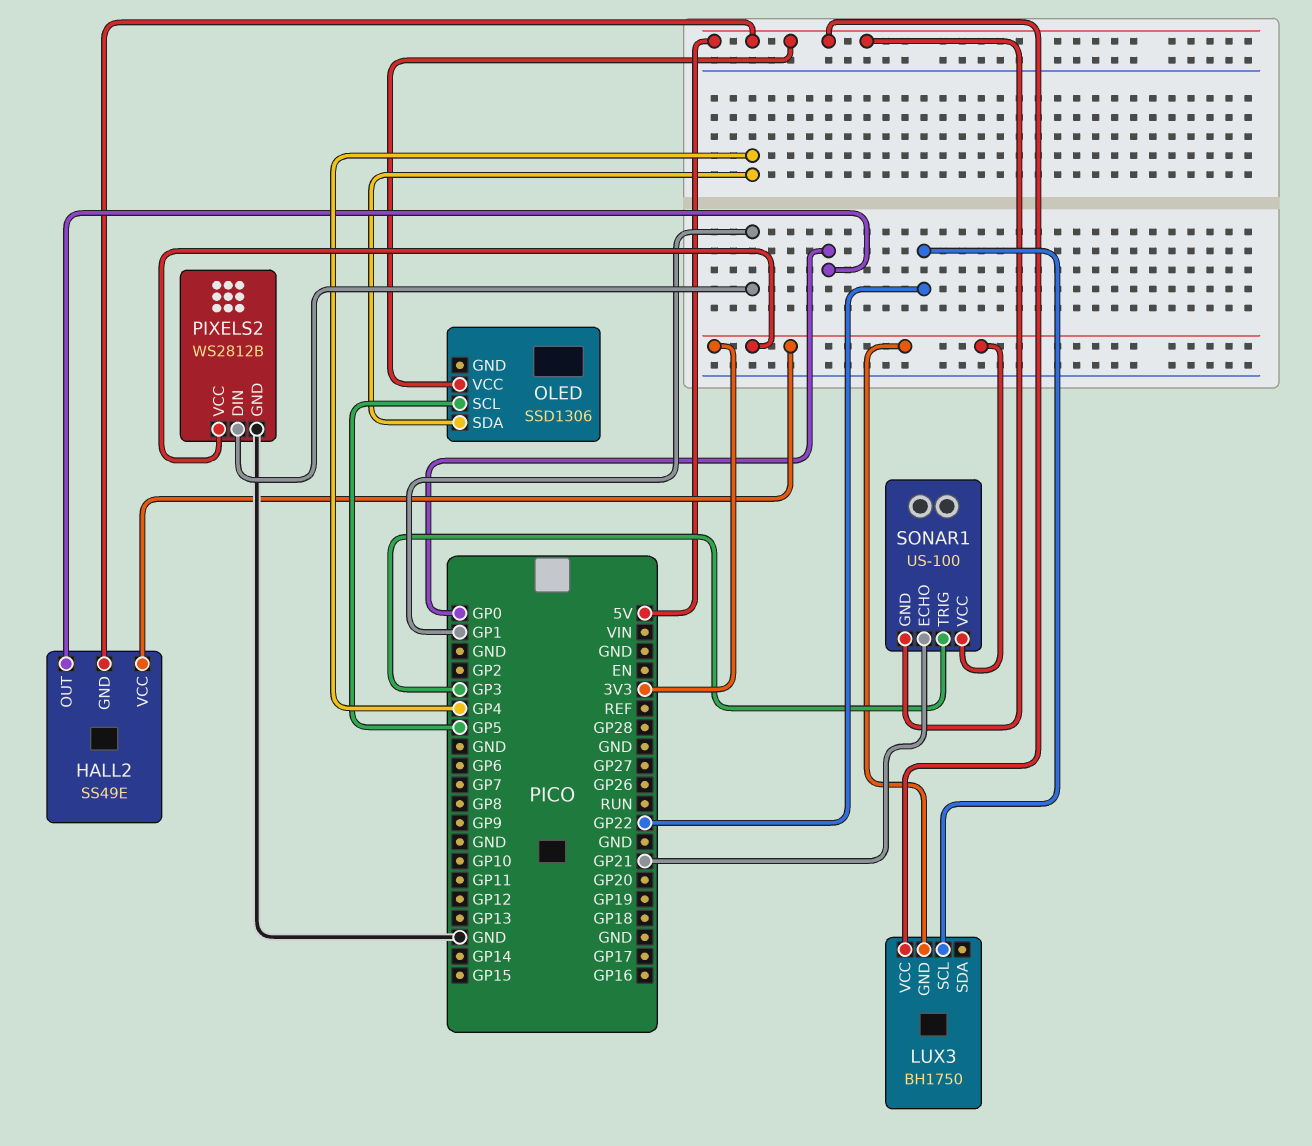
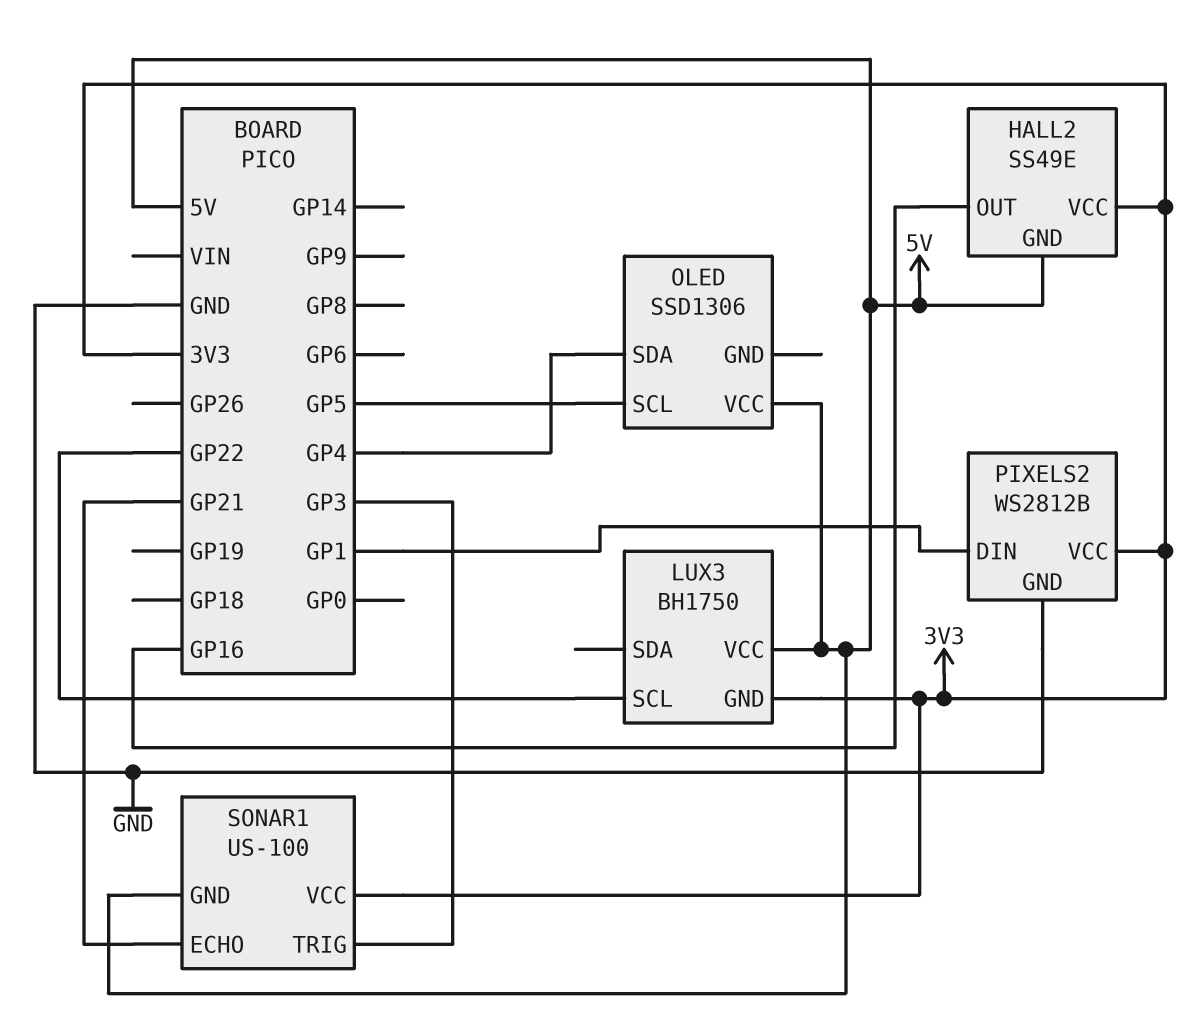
HALL2 pin OUT: GP0 -> GP16

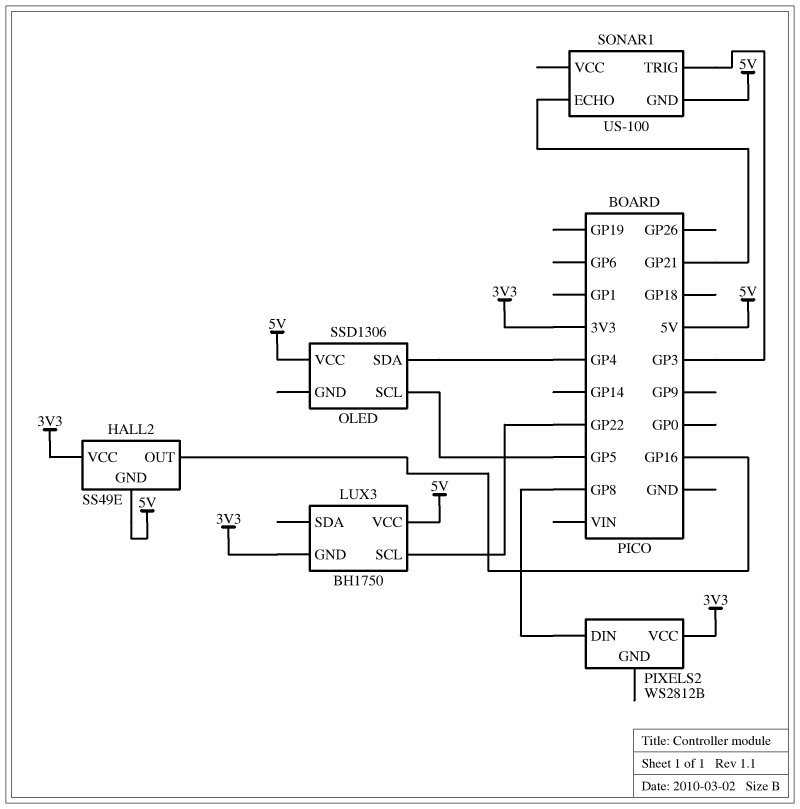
PIXELS2 pin DIN: GP1 -> GP8
PIXELS2 pin GND: GND -> none
SONAR1 pin VCC: 3V3 -> none

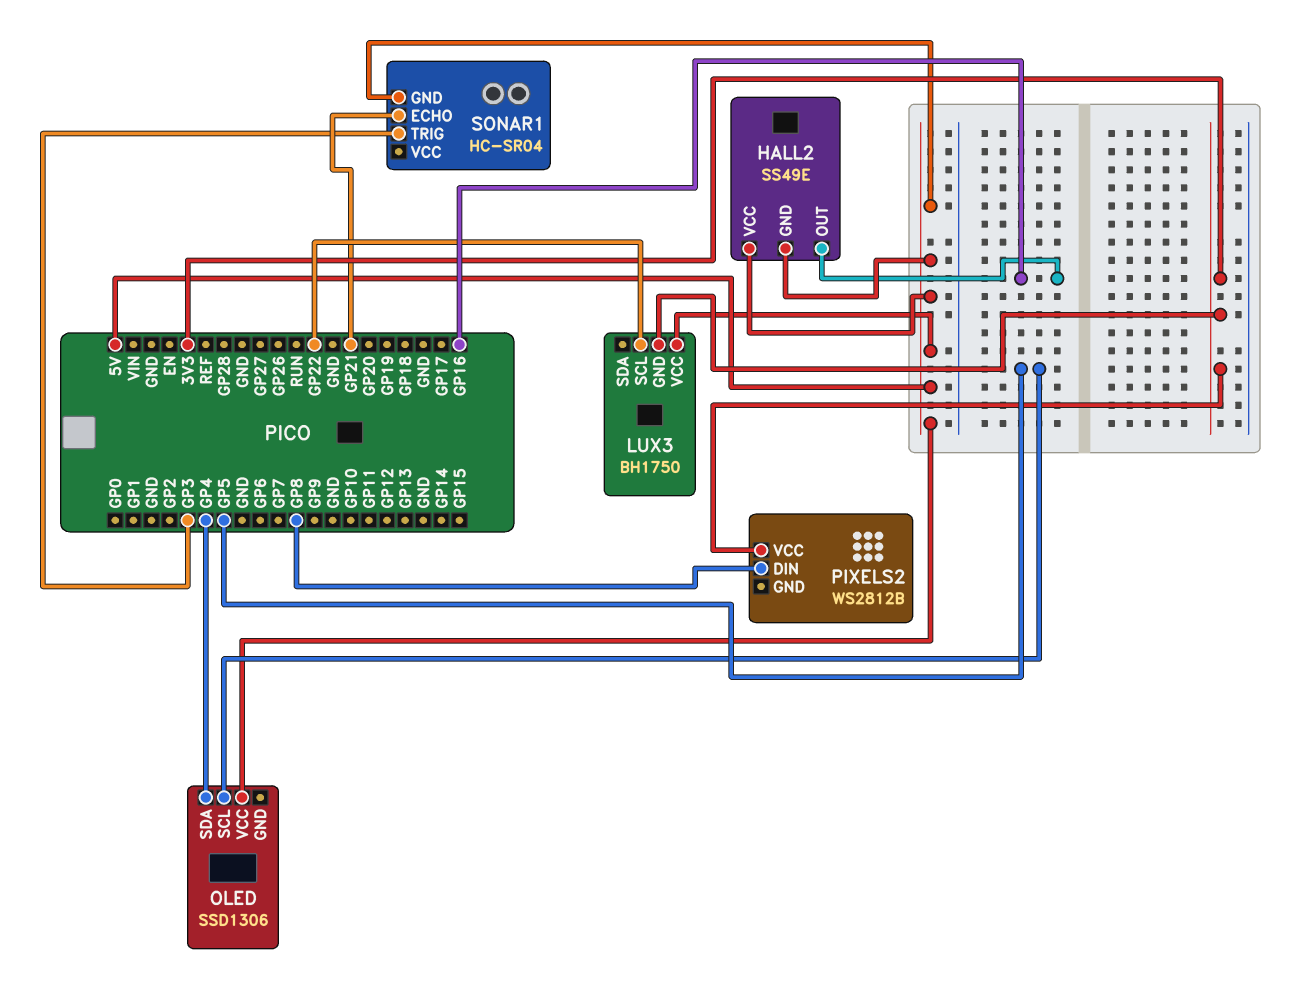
HALL2 pin VCC: 3V3 -> 5V
SONAR1: US-100 -> HC-SR04

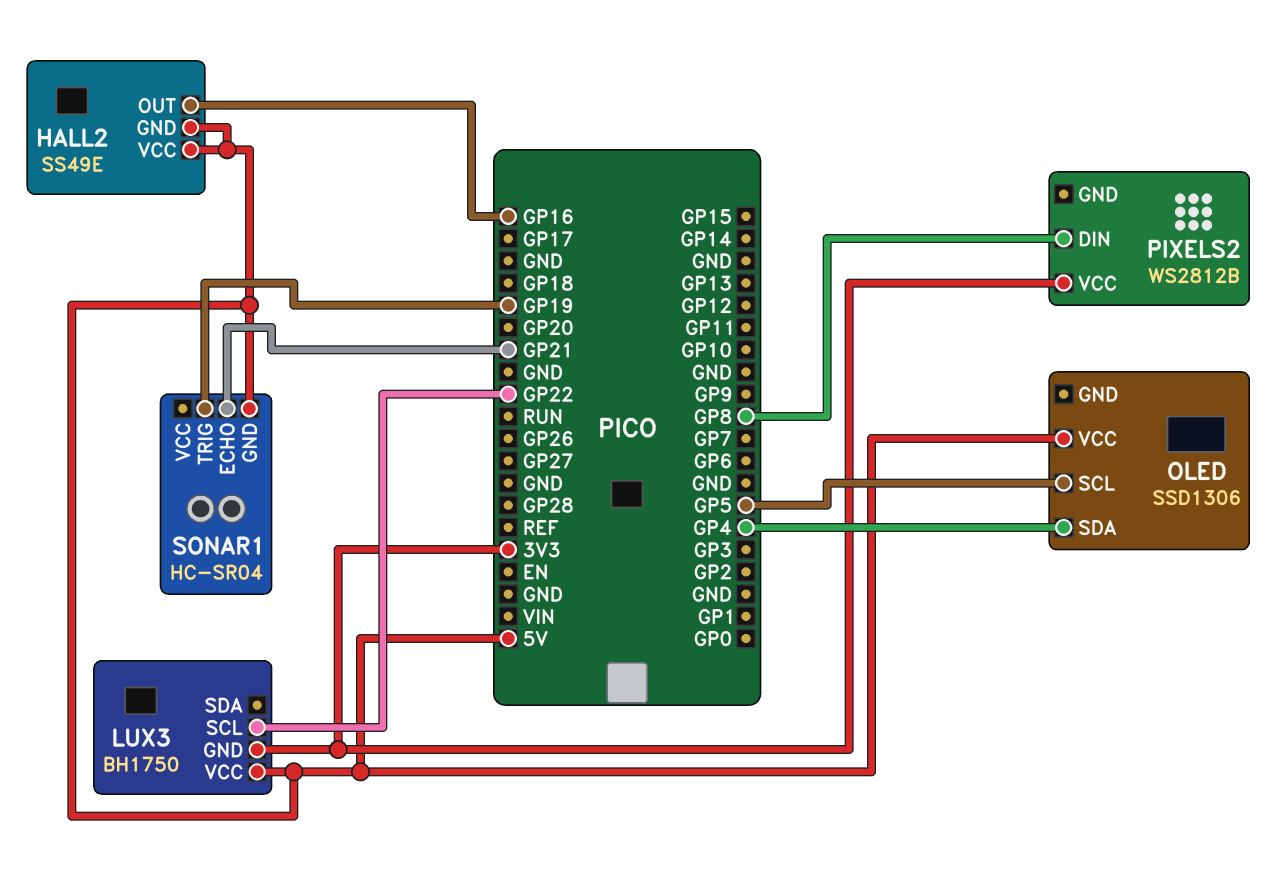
SONAR1 pin TRIG: GP3 -> GP19

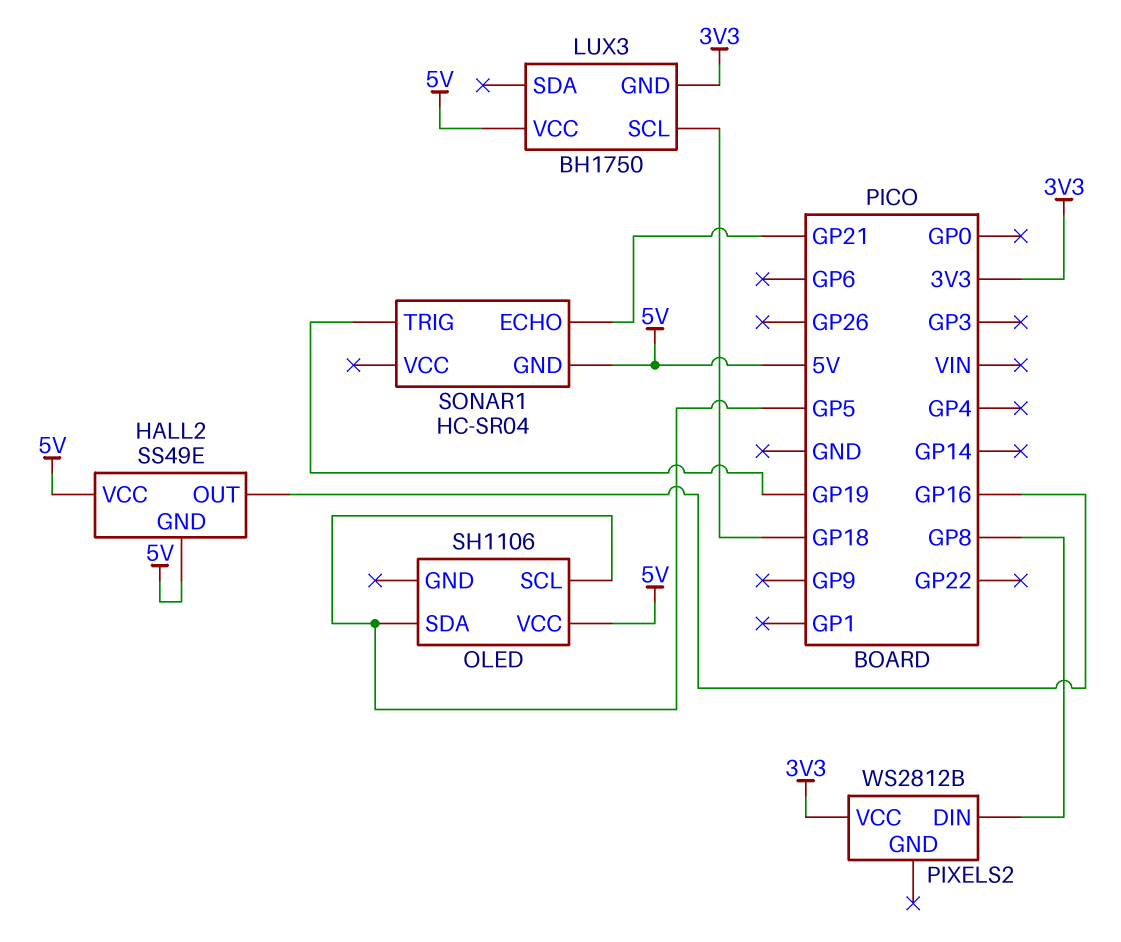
LUX3 pin SCL: GP22 -> GP18
OLED: SSD1306 -> SH1106
OLED pin SDA: GP4 -> GP5

